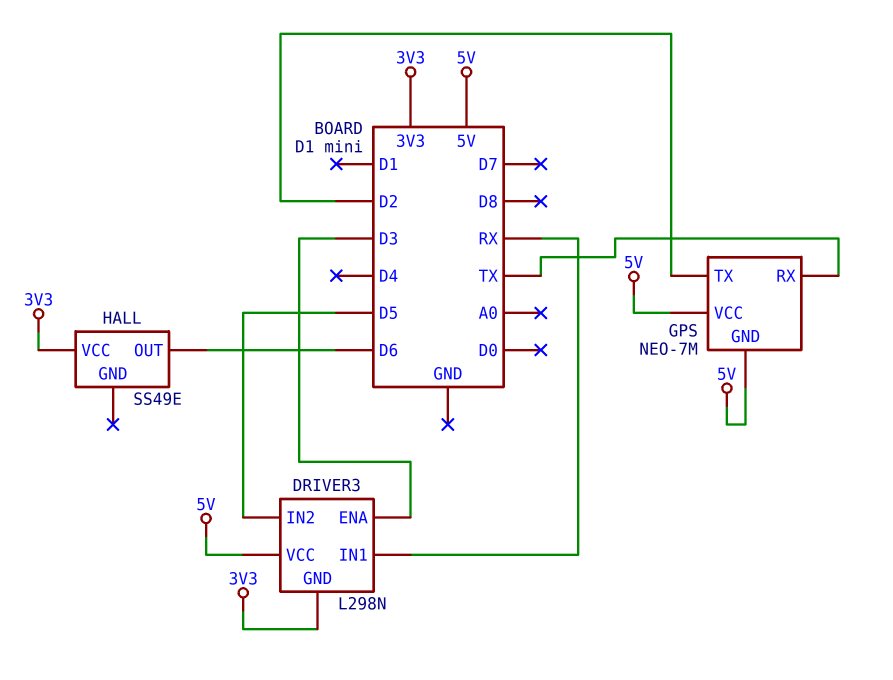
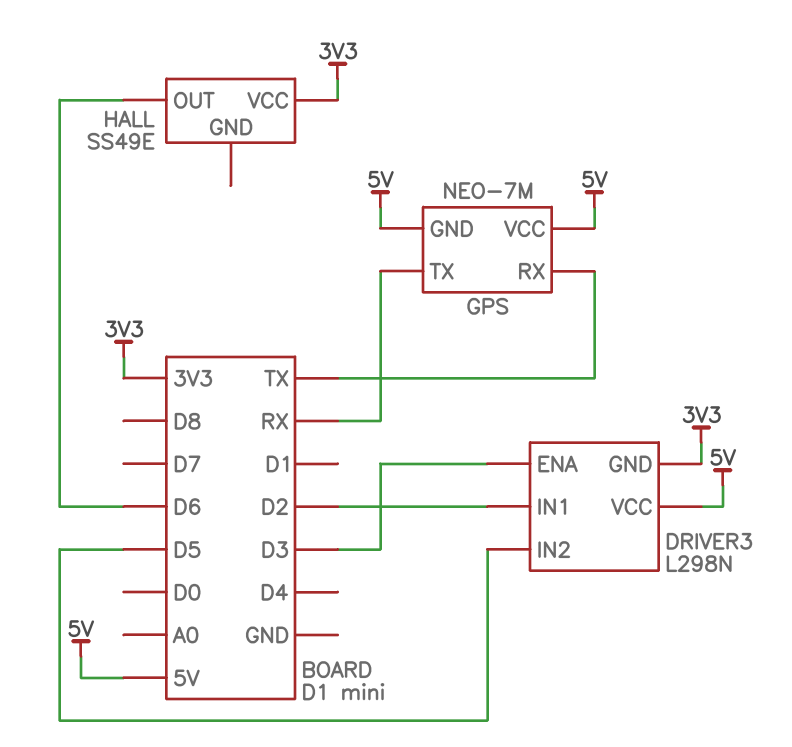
DRIVER3 pin IN1: RX -> D2
GPS pin TX: D2 -> RX

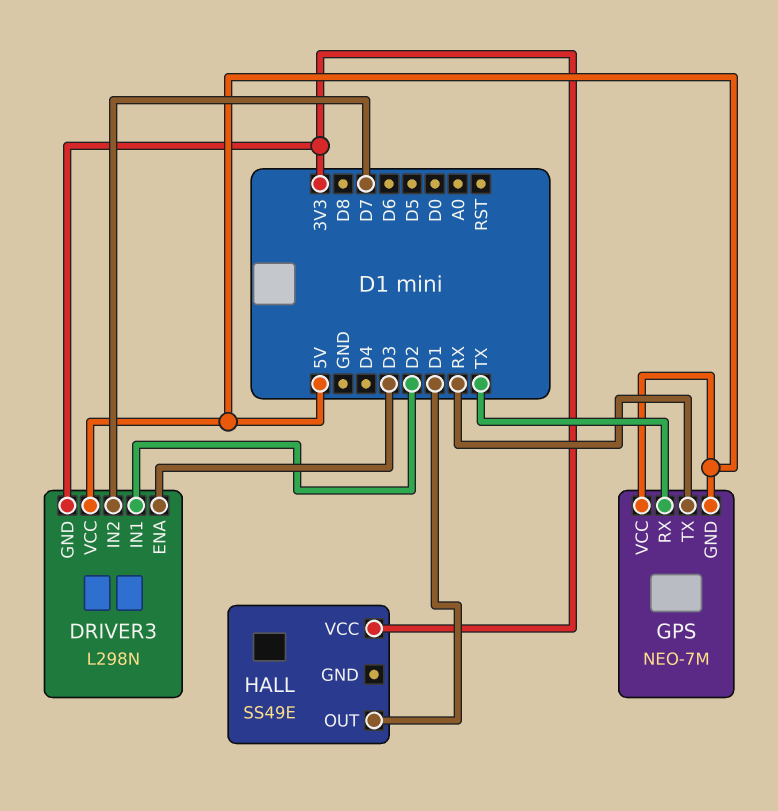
DRIVER3 pin IN2: D5 -> D7
HALL pin OUT: D6 -> D1

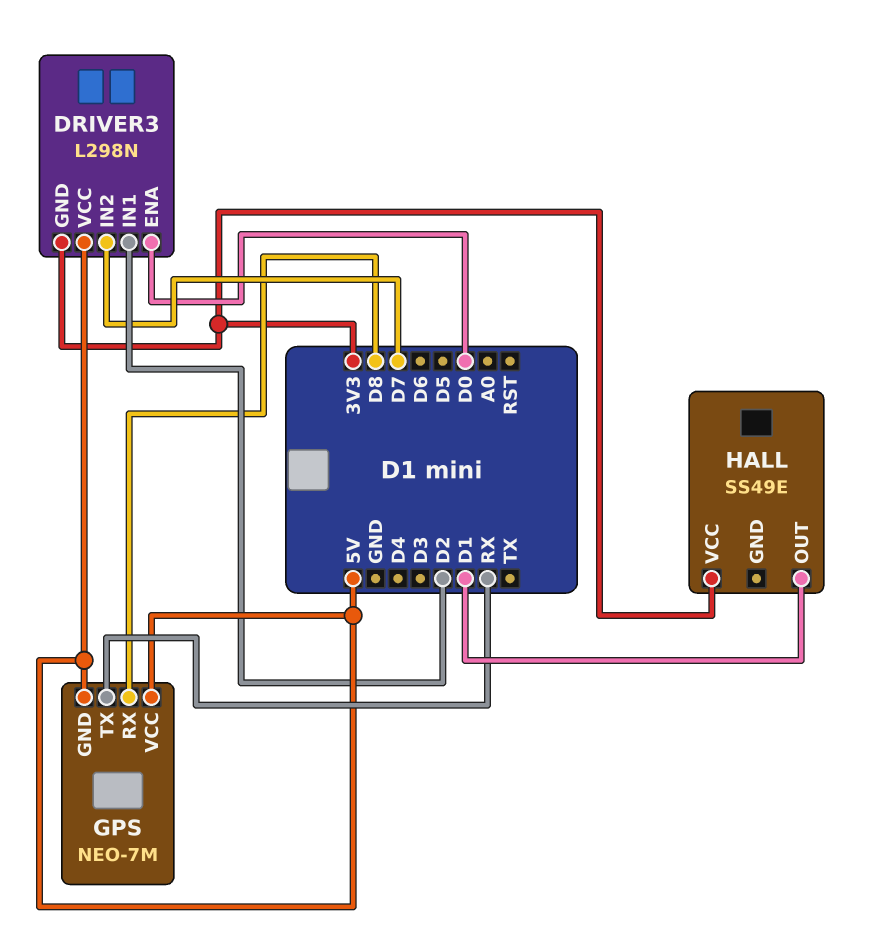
DRIVER3 pin ENA: D3 -> D0
GPS pin RX: TX -> D8

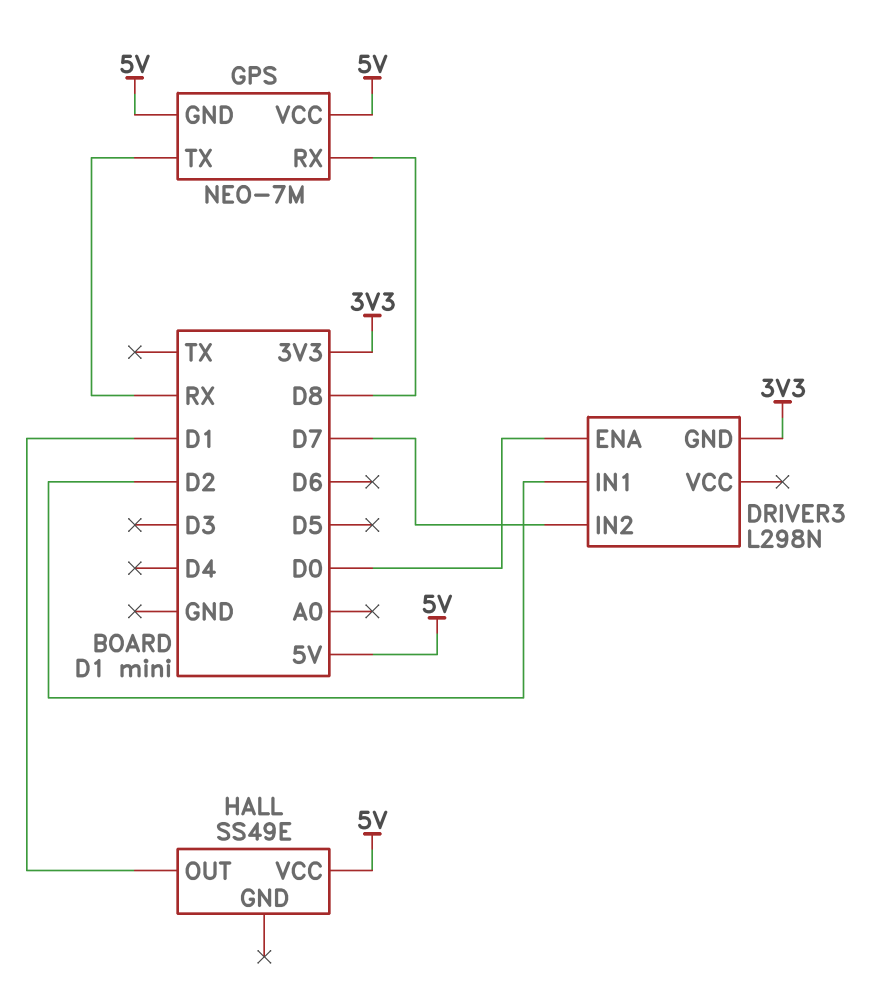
DRIVER3 pin VCC: 5V -> none
HALL pin VCC: 3V3 -> 5V

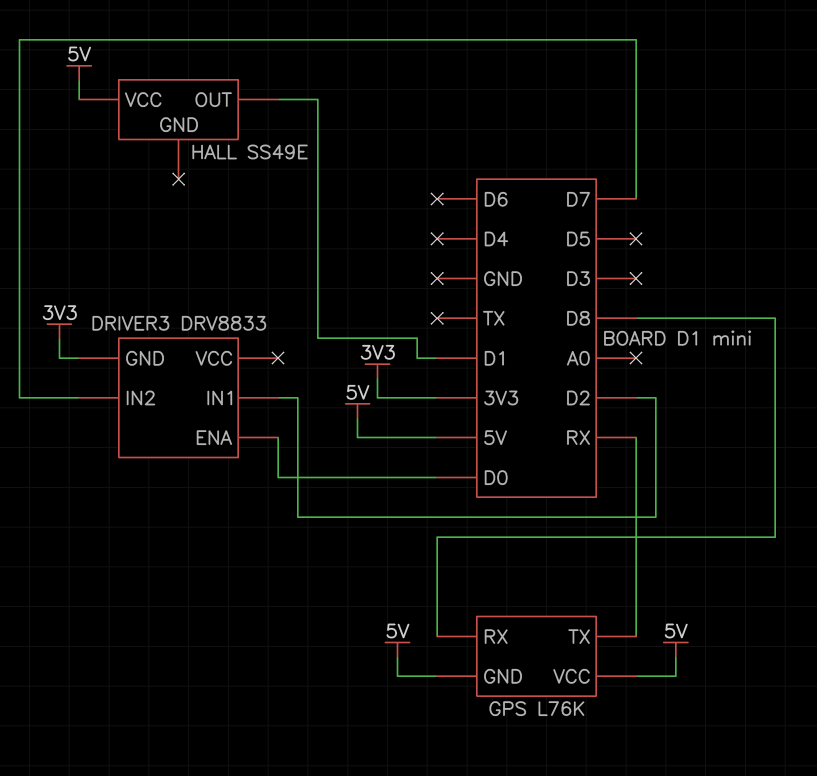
DRIVER3: L298N -> DRV8833
GPS: NEO-7M -> L76K

